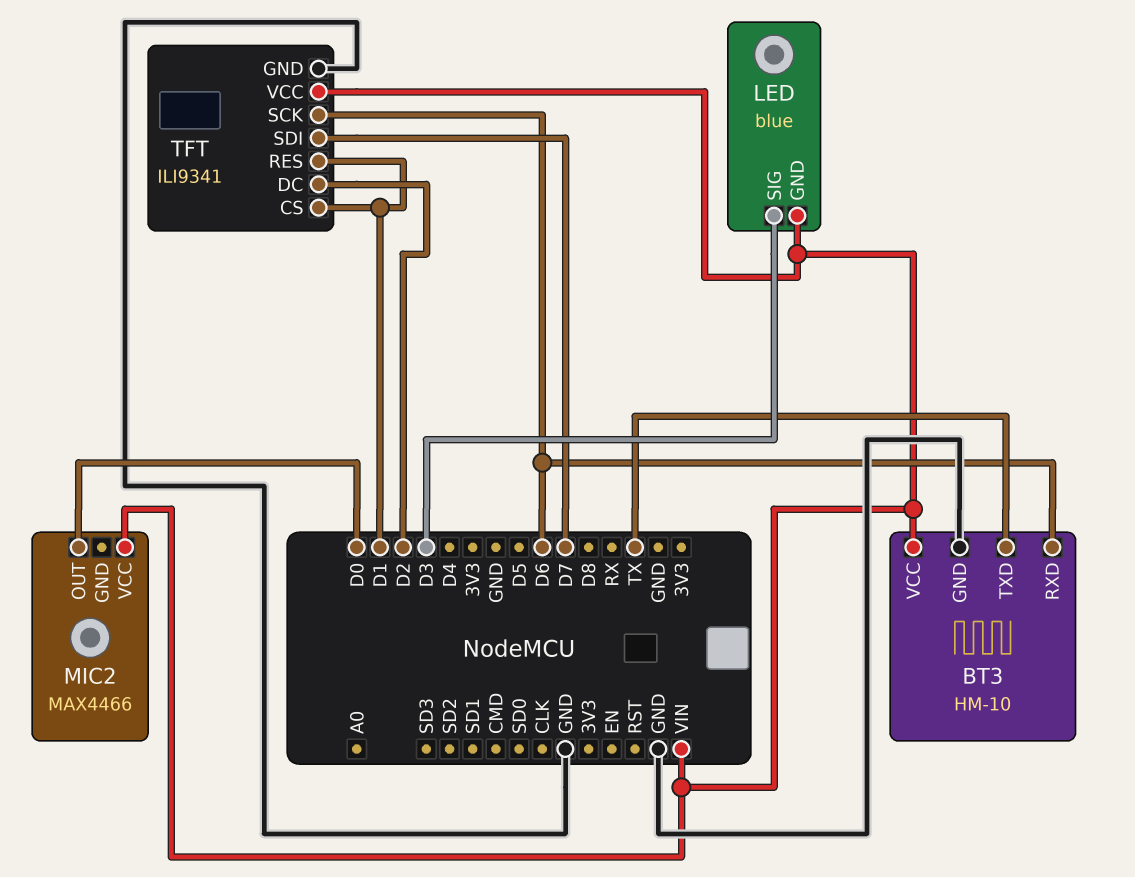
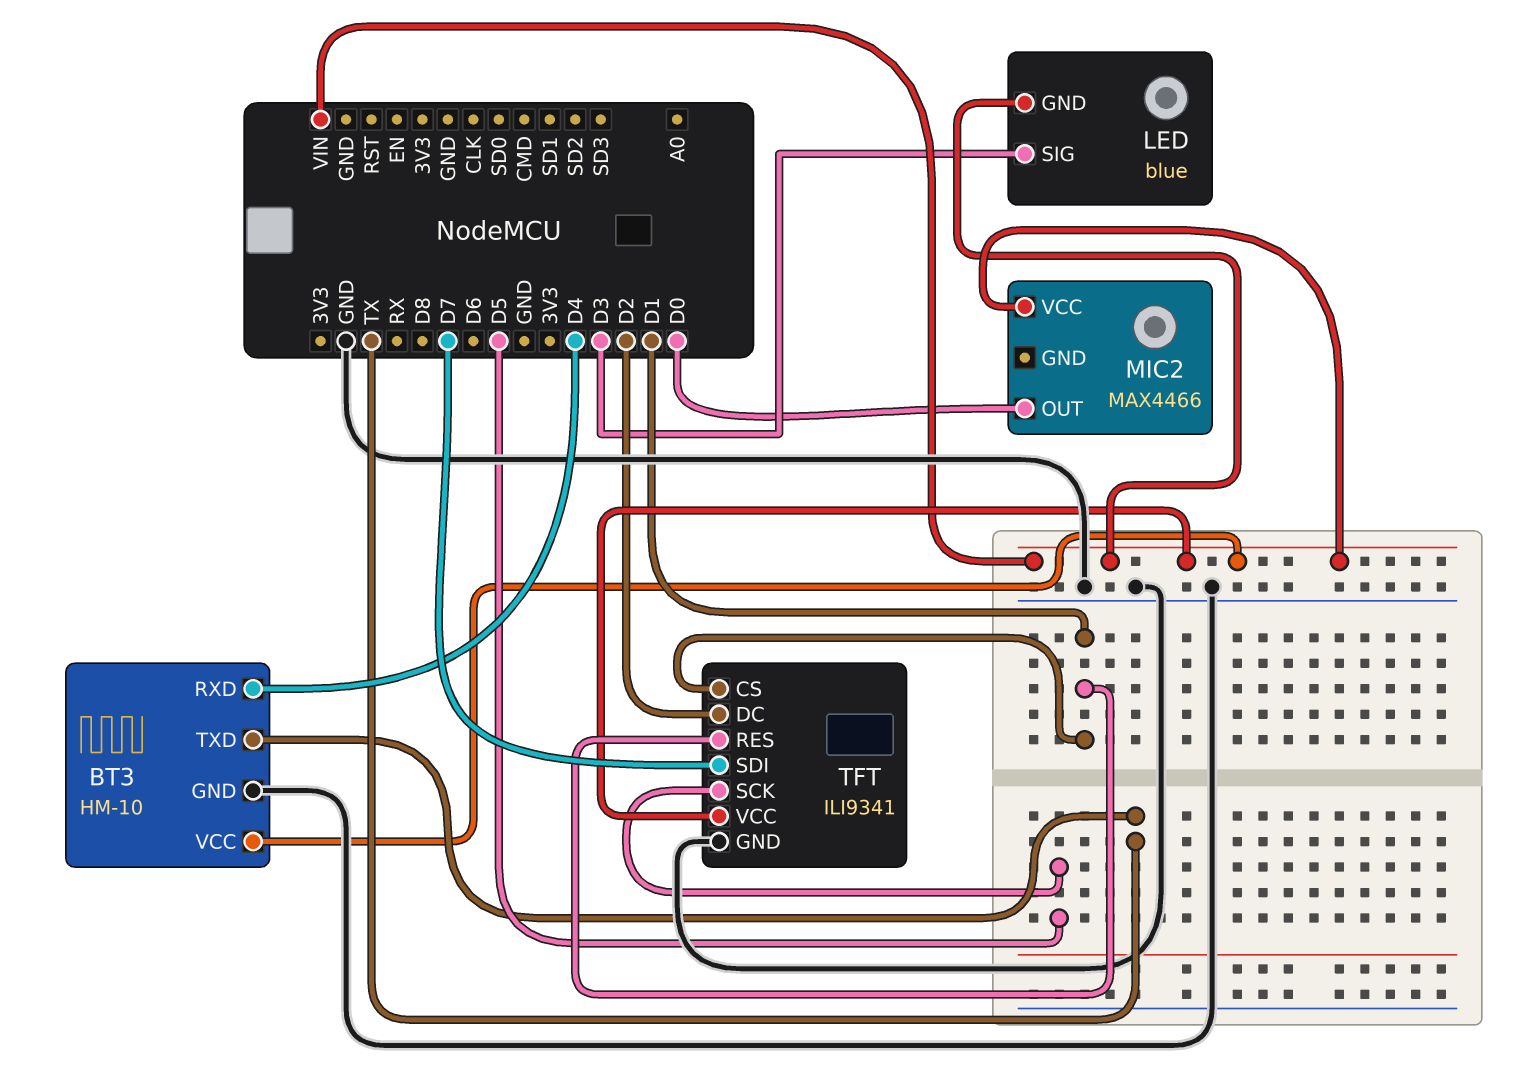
BT3 pin RXD: D6 -> D4
TFT pin SCK: D6 -> D5

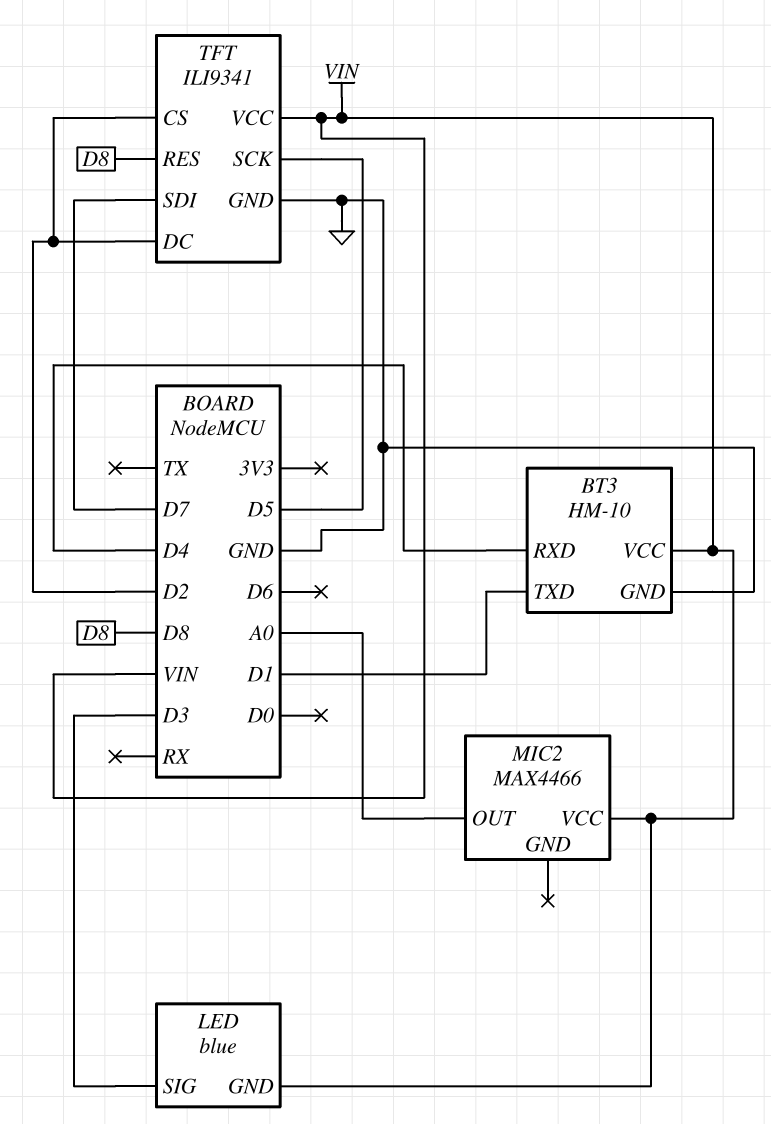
BT3 pin TXD: TX -> D1
MIC2 pin OUT: D0 -> A0
TFT pin CS: D1 -> D2
TFT pin RES: D1 -> D8

